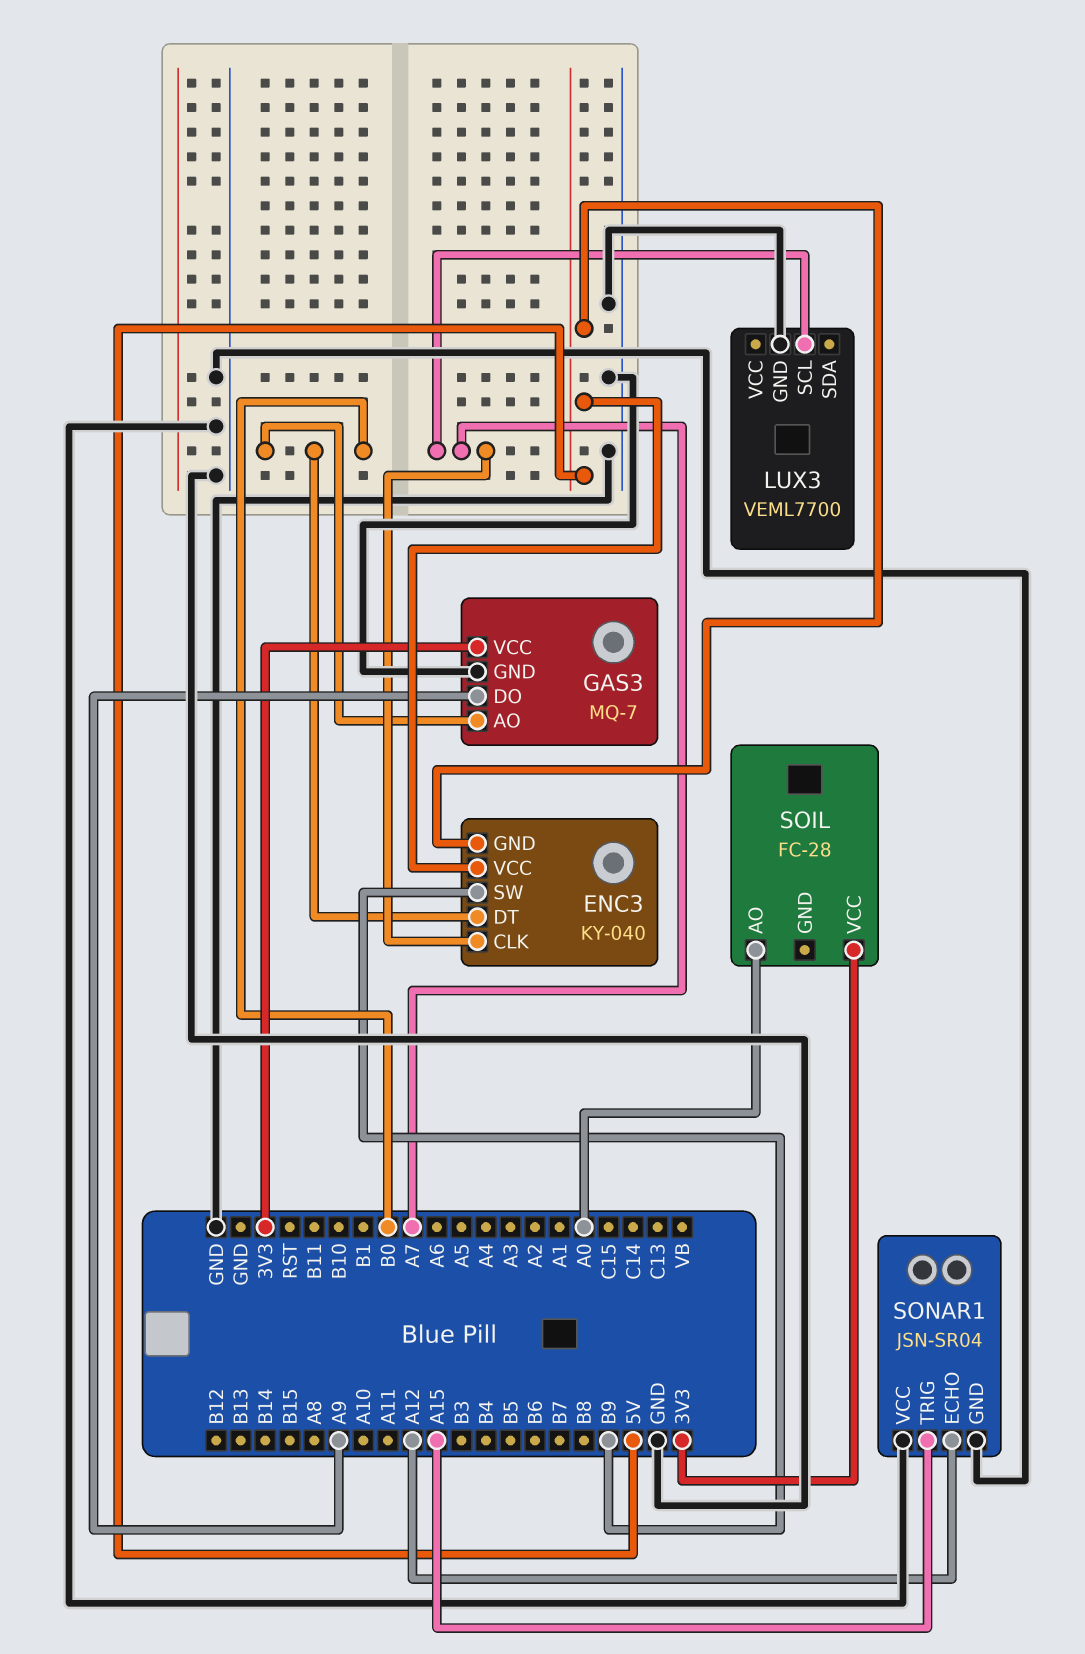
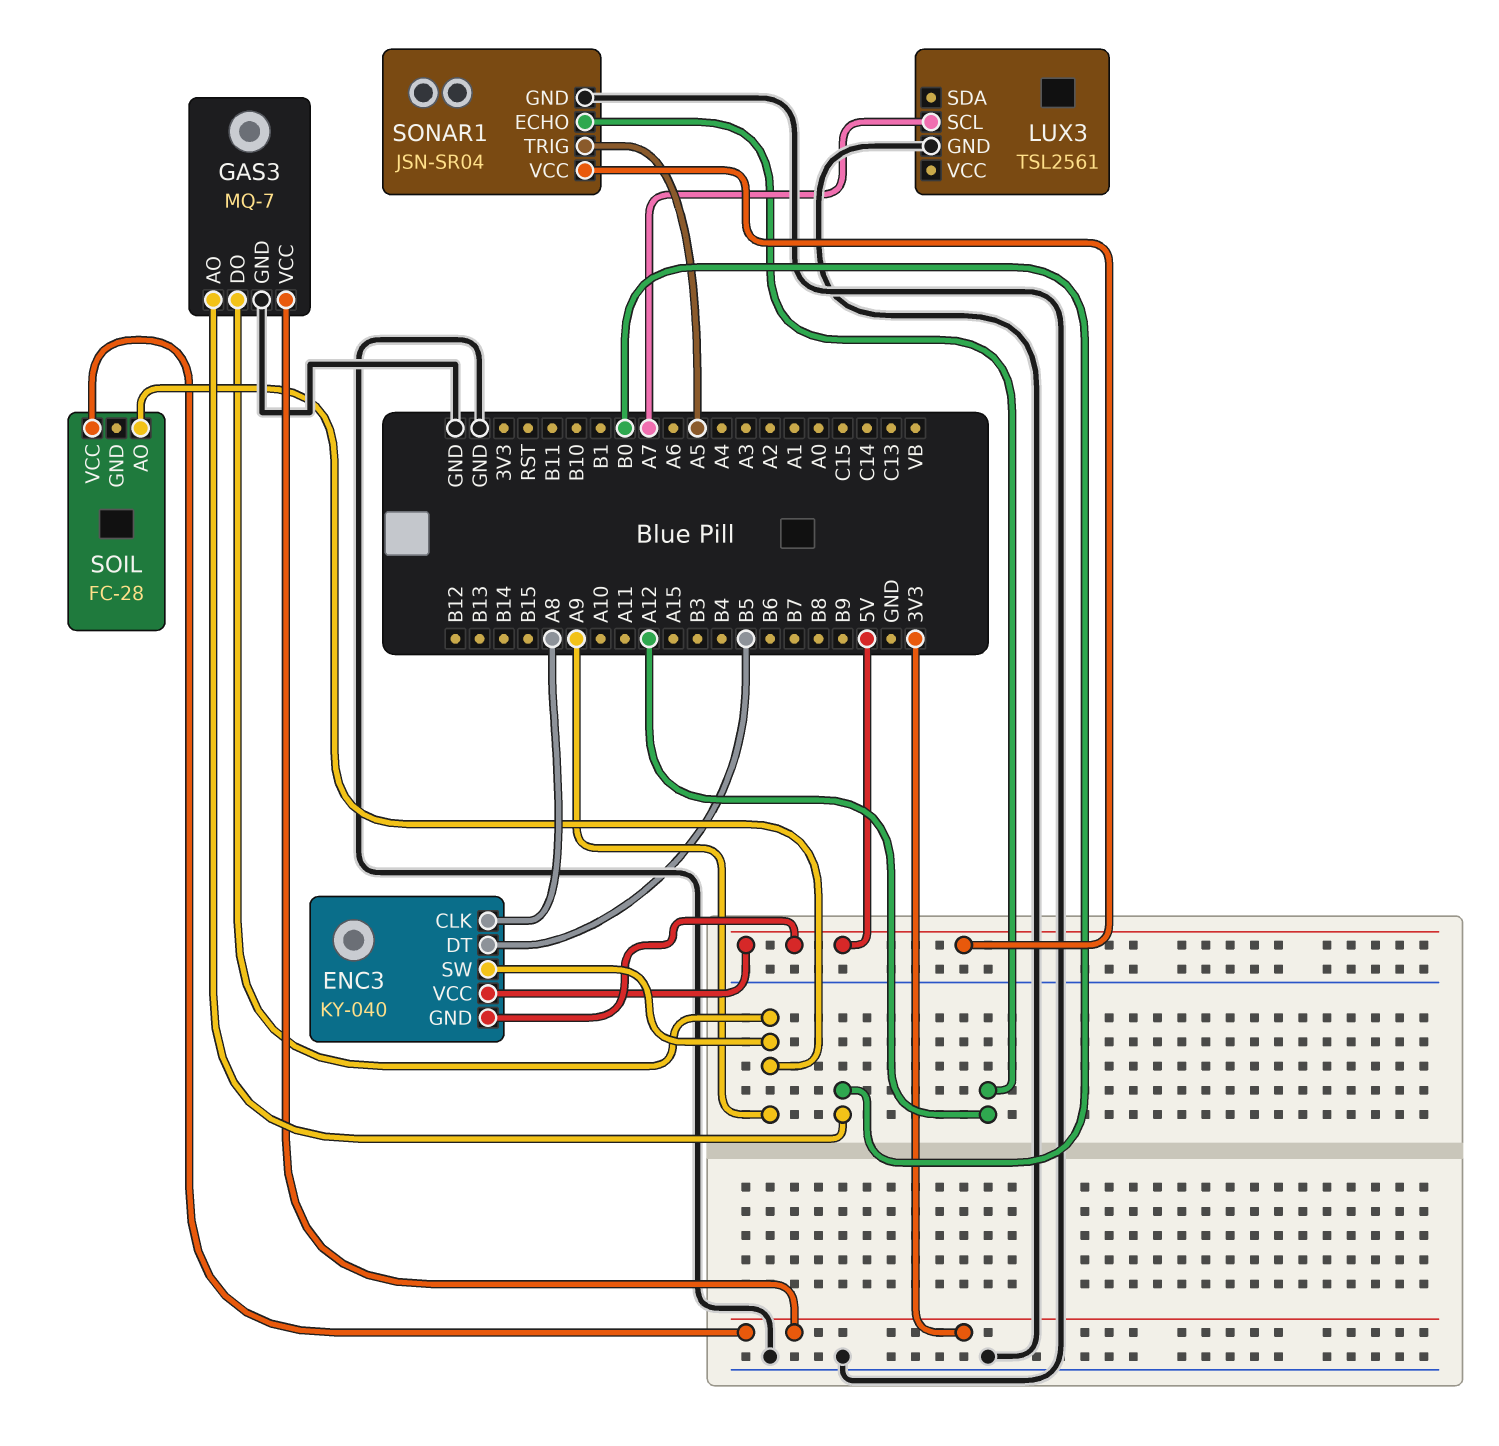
ENC3 pin CLK: A7 -> A8
ENC3 pin DT: B0 -> B5
ENC3 pin SW: B9 -> A9
LUX3: VEML7700 -> TSL2561
SOIL pin AO: A0 -> A9
SONAR1 pin TRIG: A15 -> A5
SONAR1 pin VCC: GND -> 5V

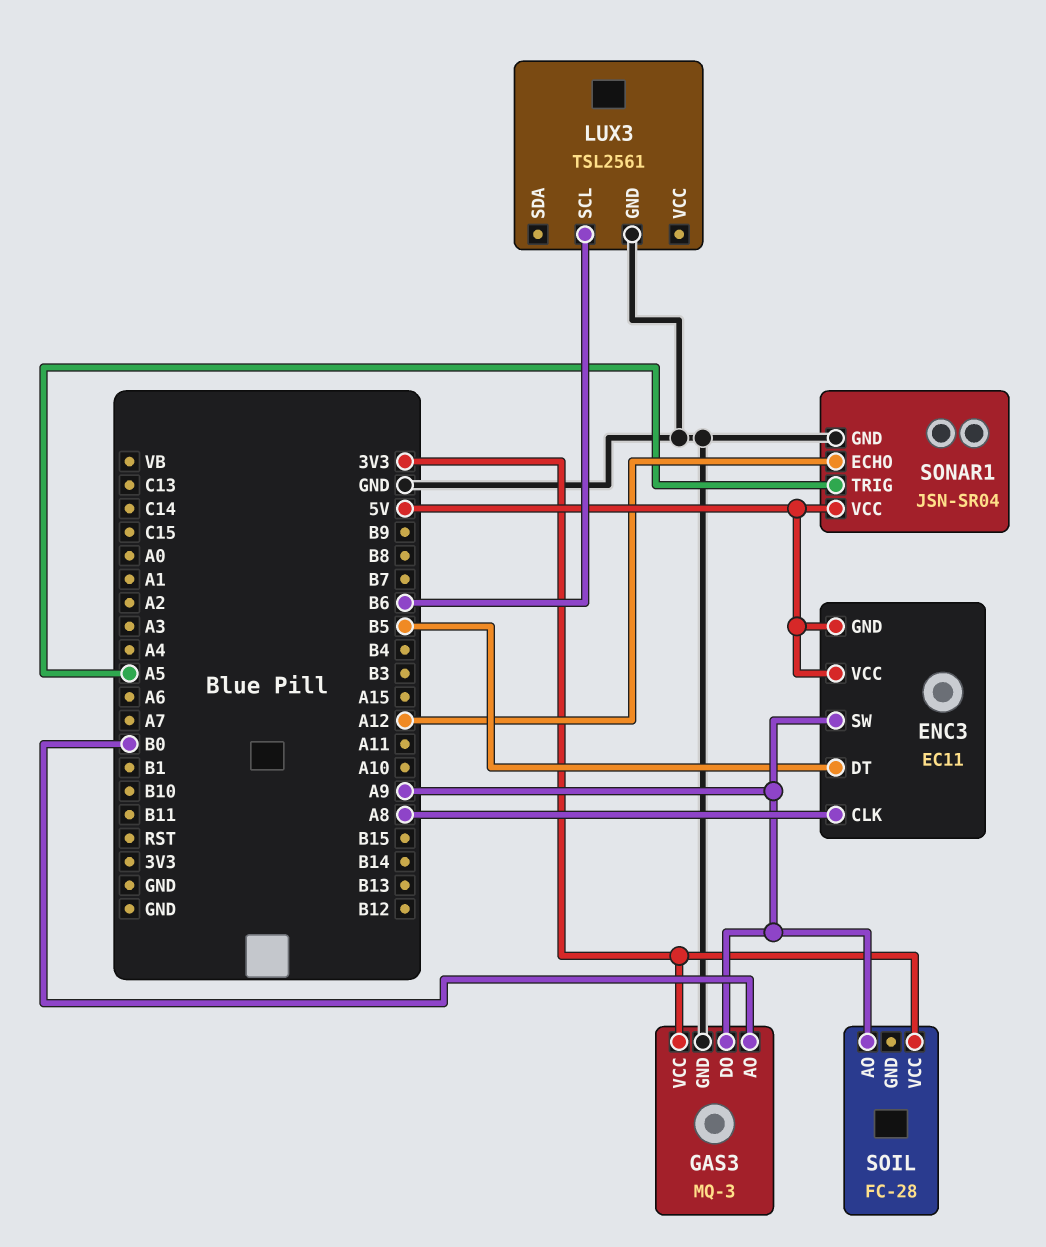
ENC3: KY-040 -> EC11
GAS3: MQ-7 -> MQ-3
LUX3 pin SCL: A7 -> B6

